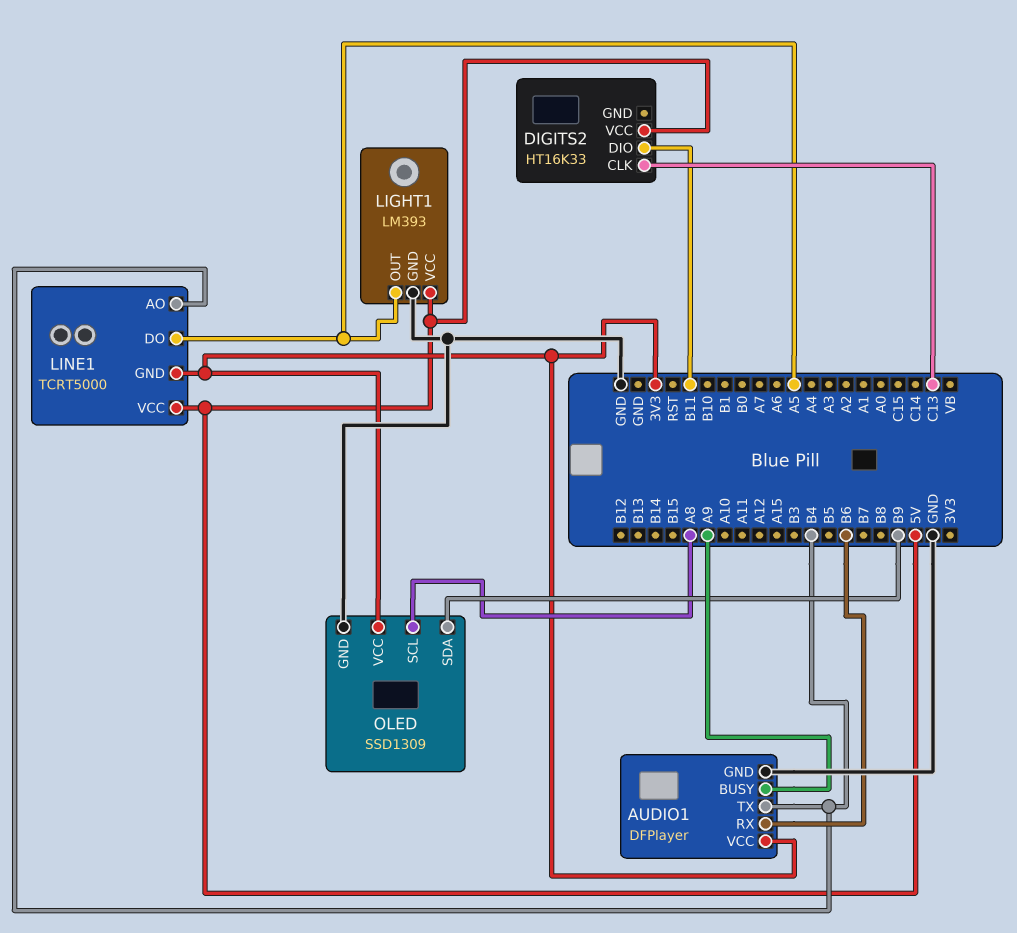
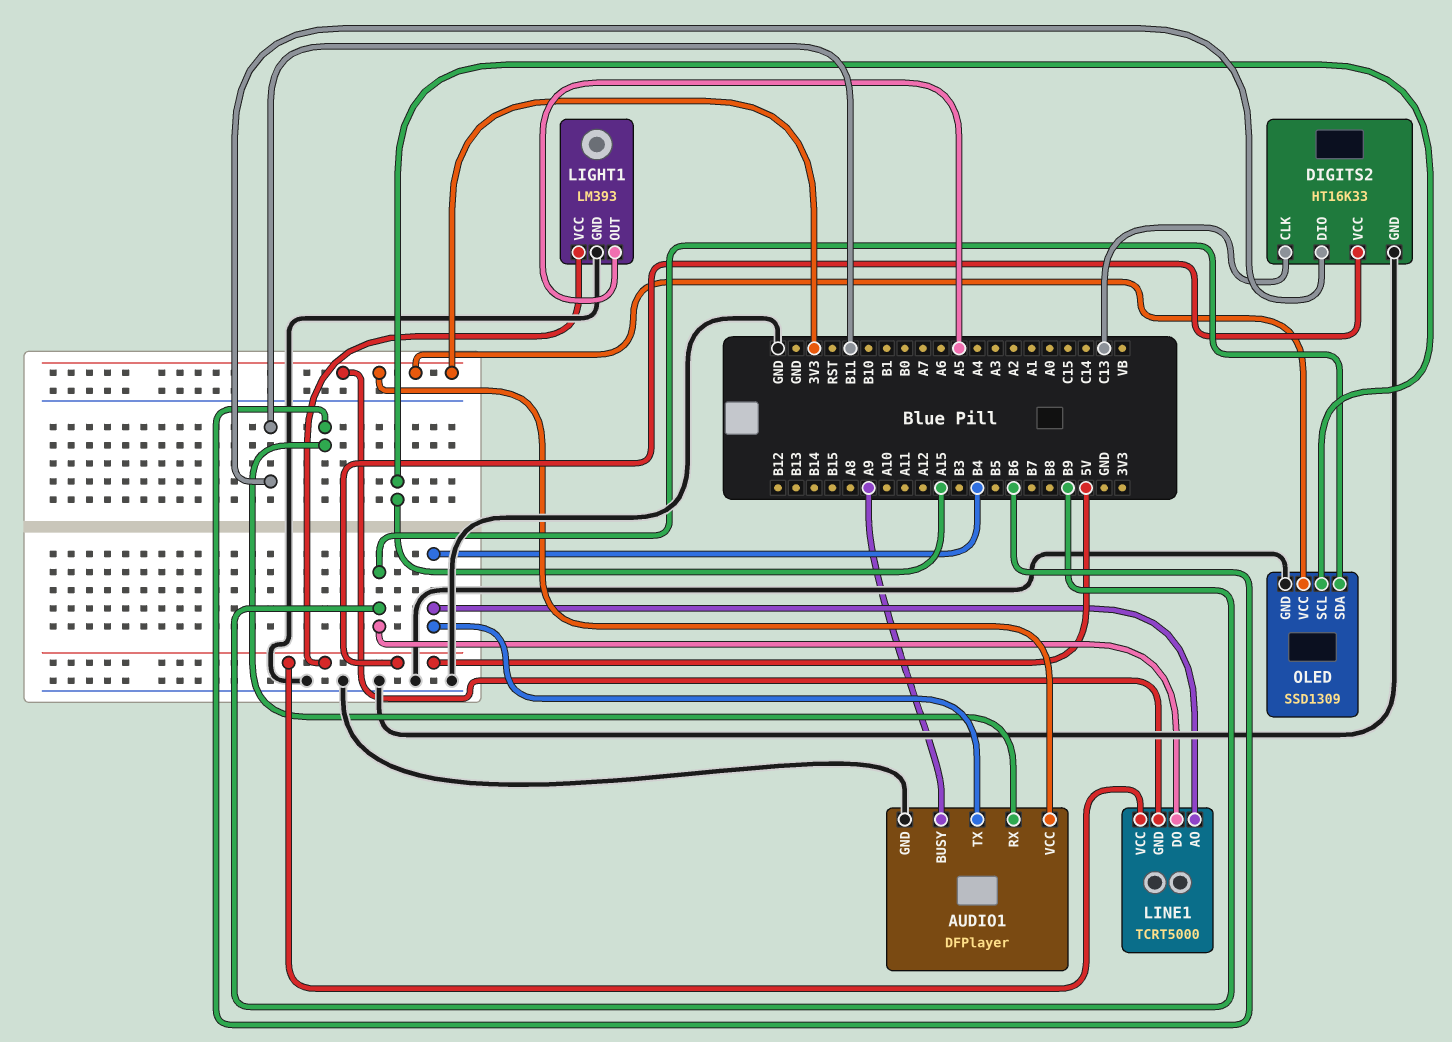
DIGITS2 pin GND: none -> GND
LINE1 pin DO: A5 -> B9
OLED pin SCL: A8 -> A15

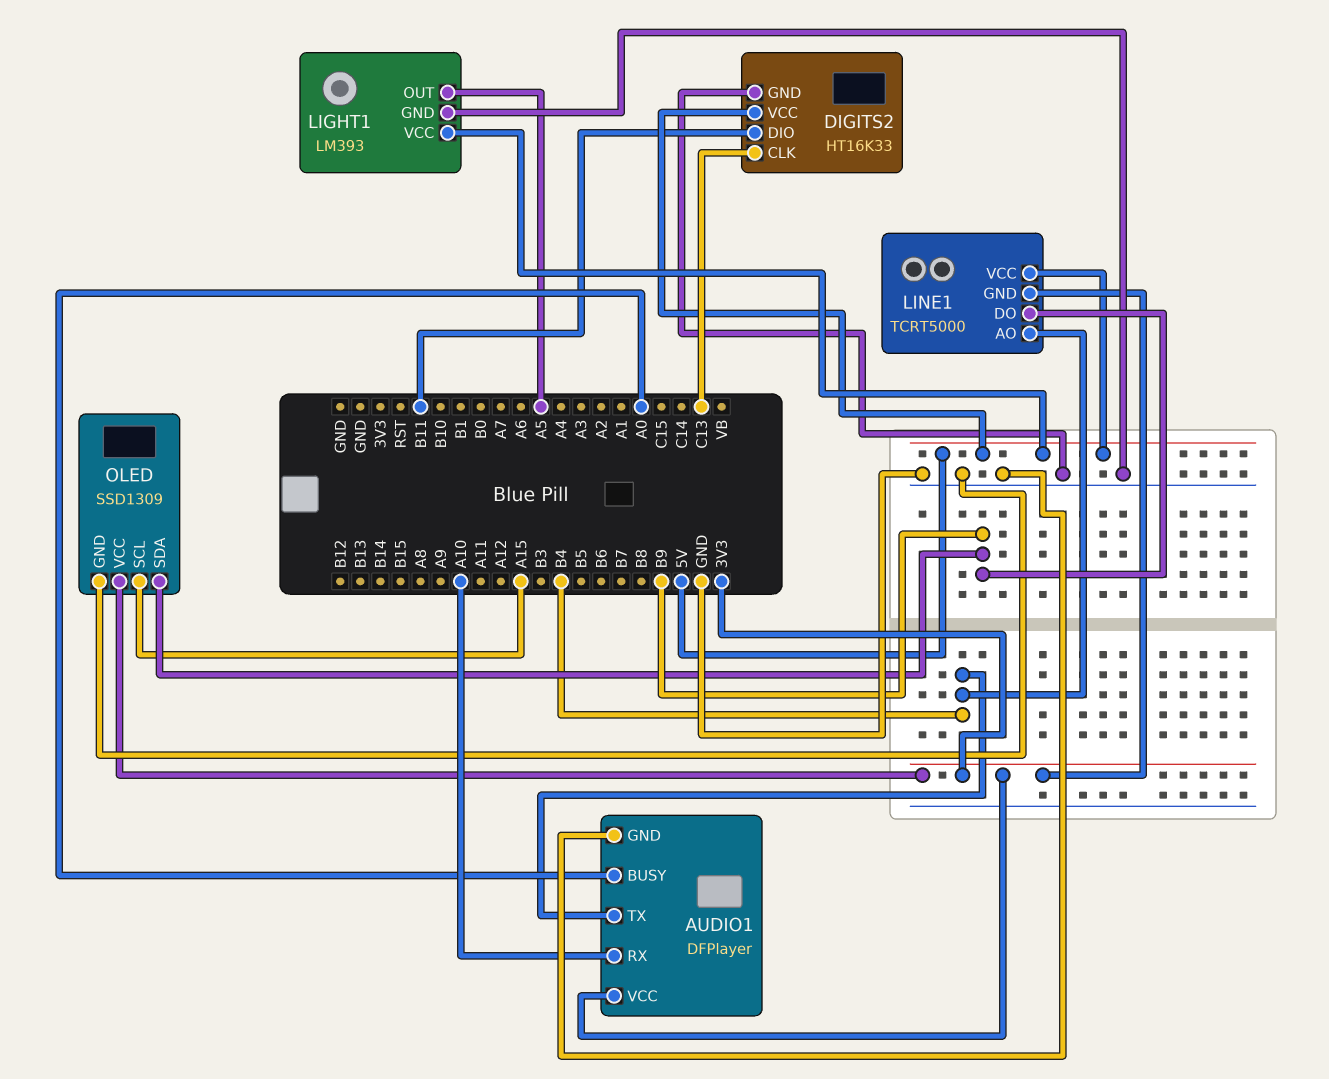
AUDIO1 pin BUSY: A9 -> A0
AUDIO1 pin RX: B6 -> A10

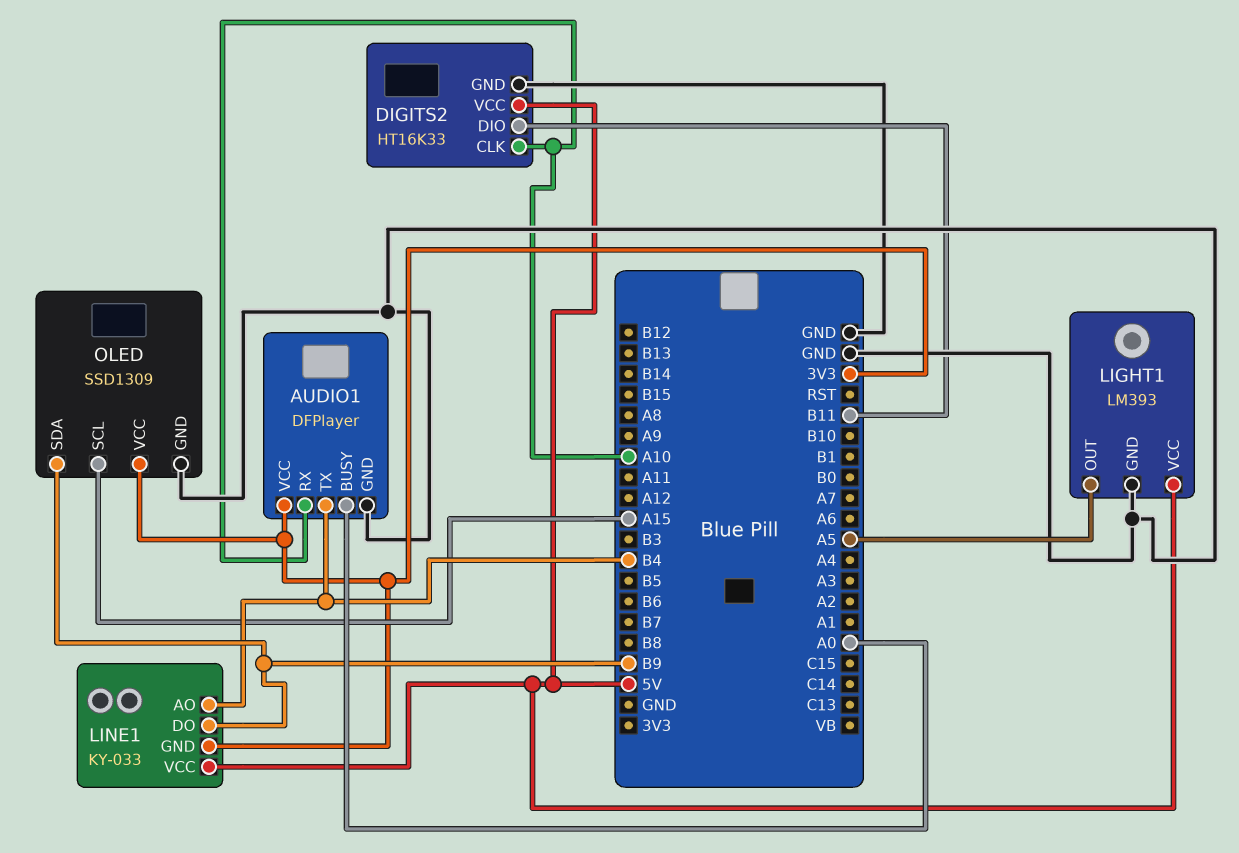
DIGITS2 pin CLK: C13 -> A10
LINE1: TCRT5000 -> KY-033

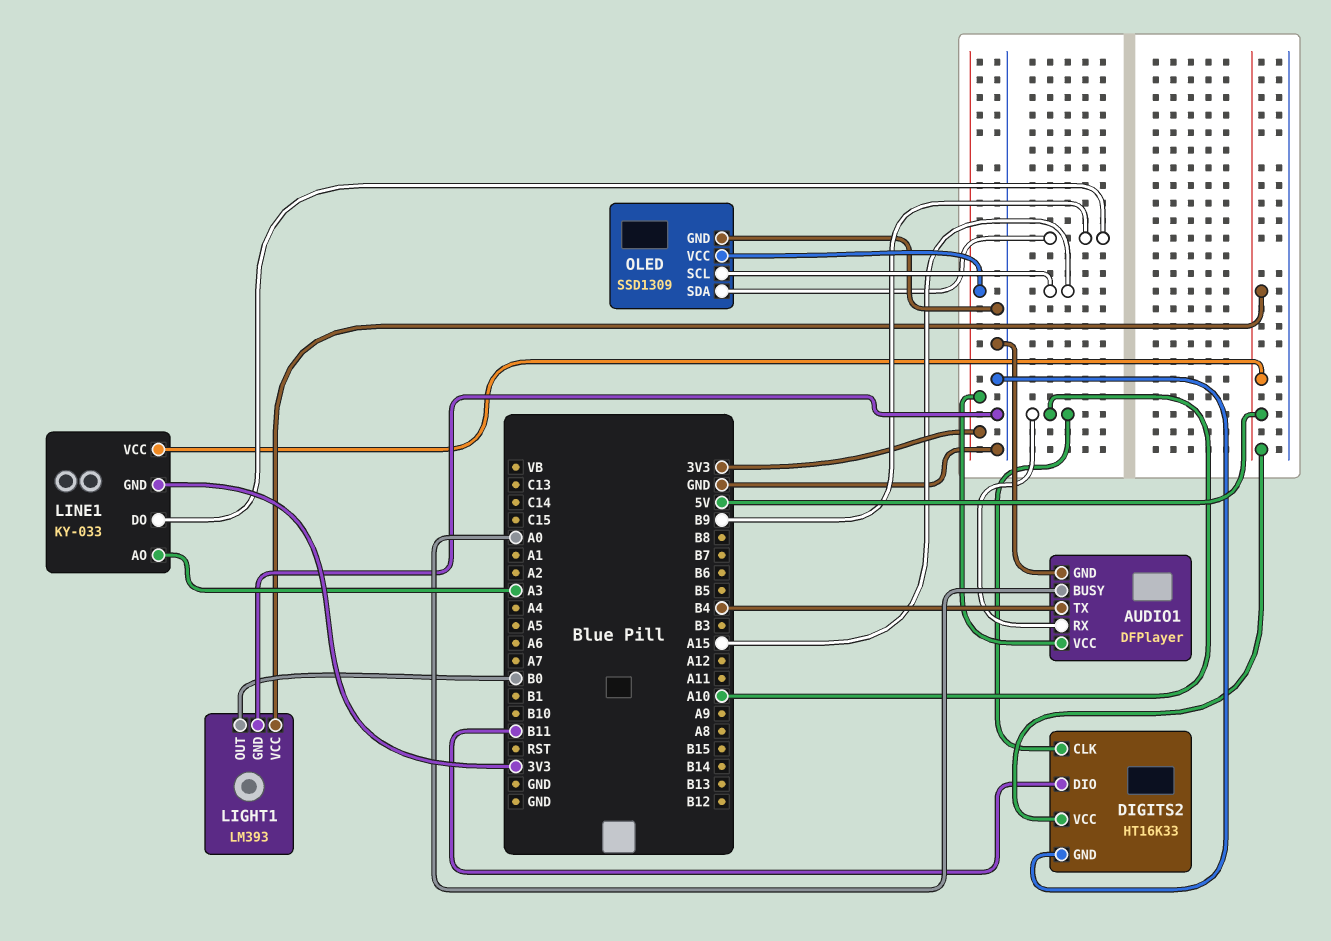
LIGHT1 pin OUT: A5 -> B0
LINE1 pin AO: B4 -> A3

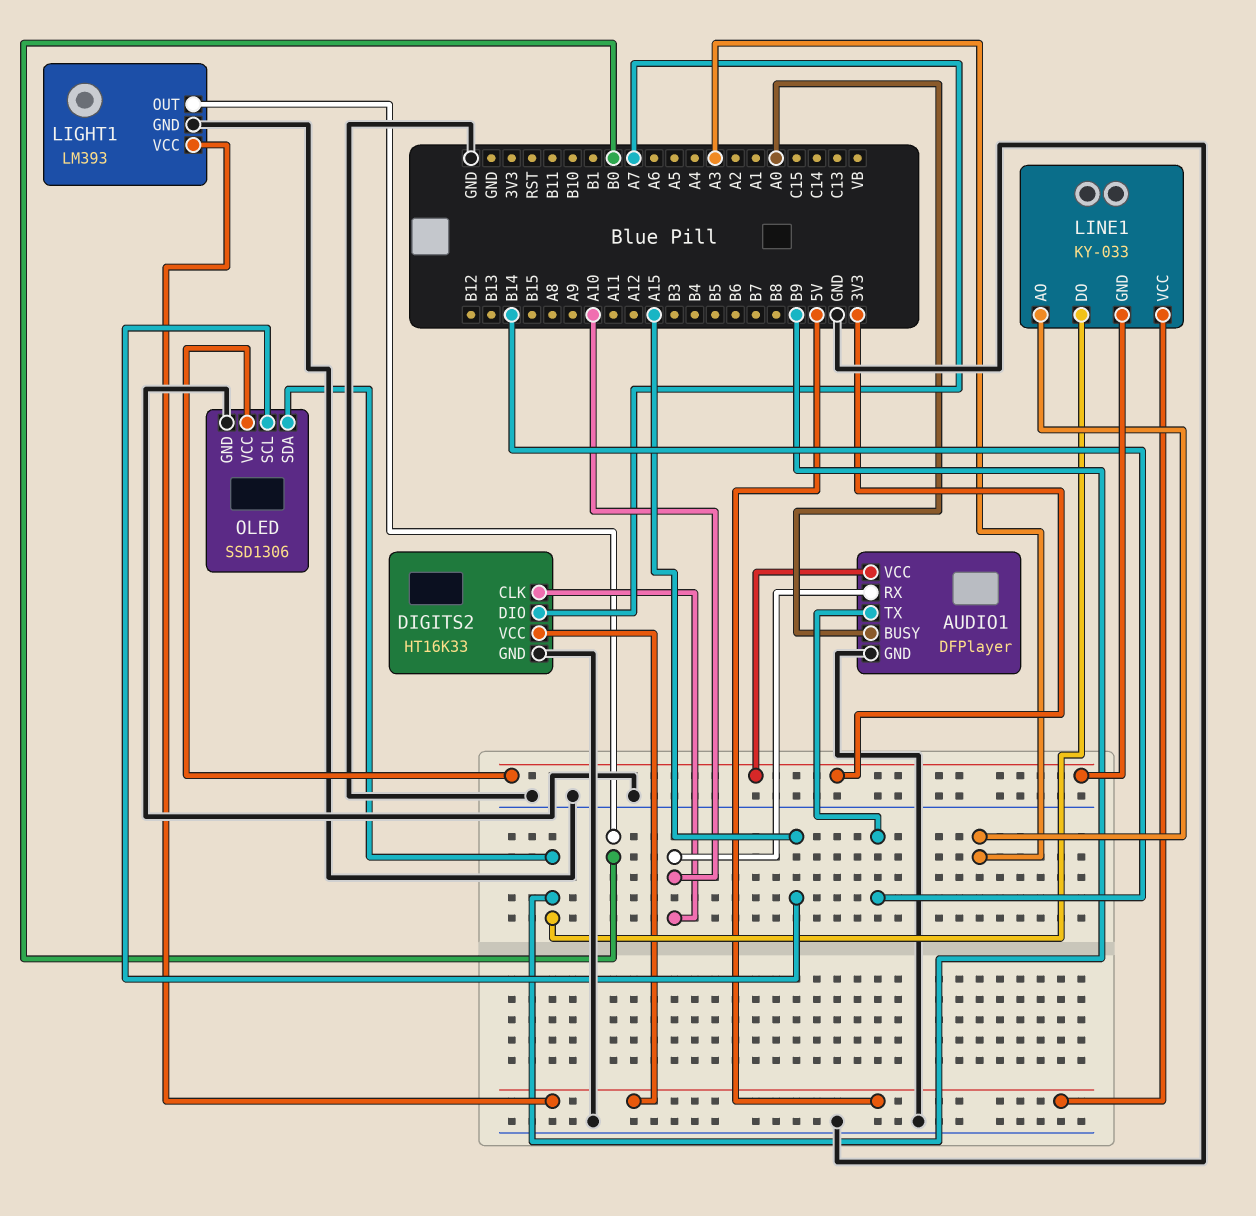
AUDIO1 pin TX: B4 -> B14
DIGITS2 pin DIO: B11 -> A7
OLED: SSD1309 -> SSD1306

